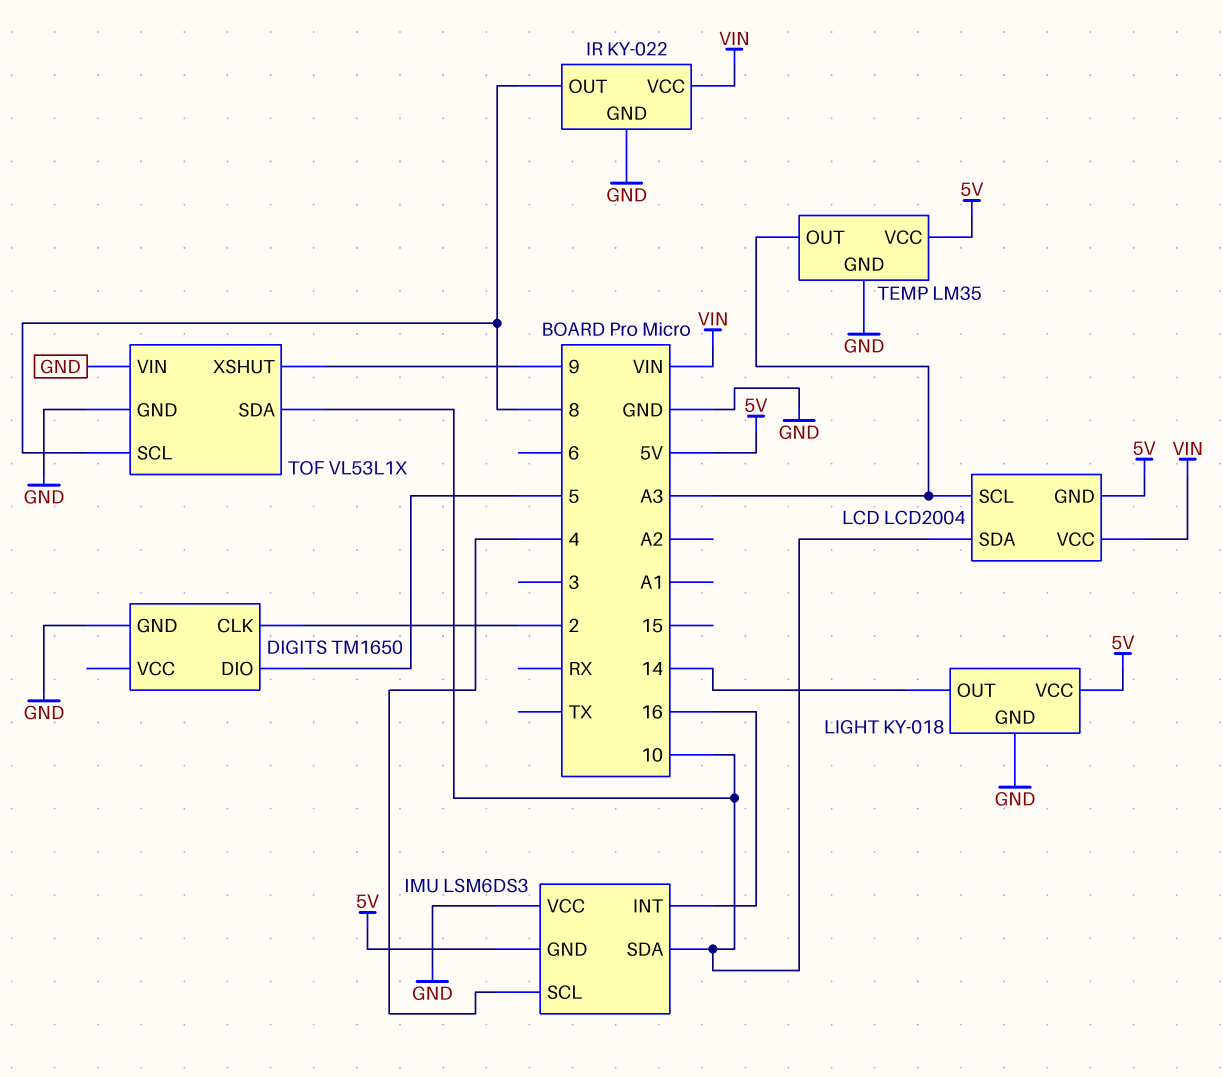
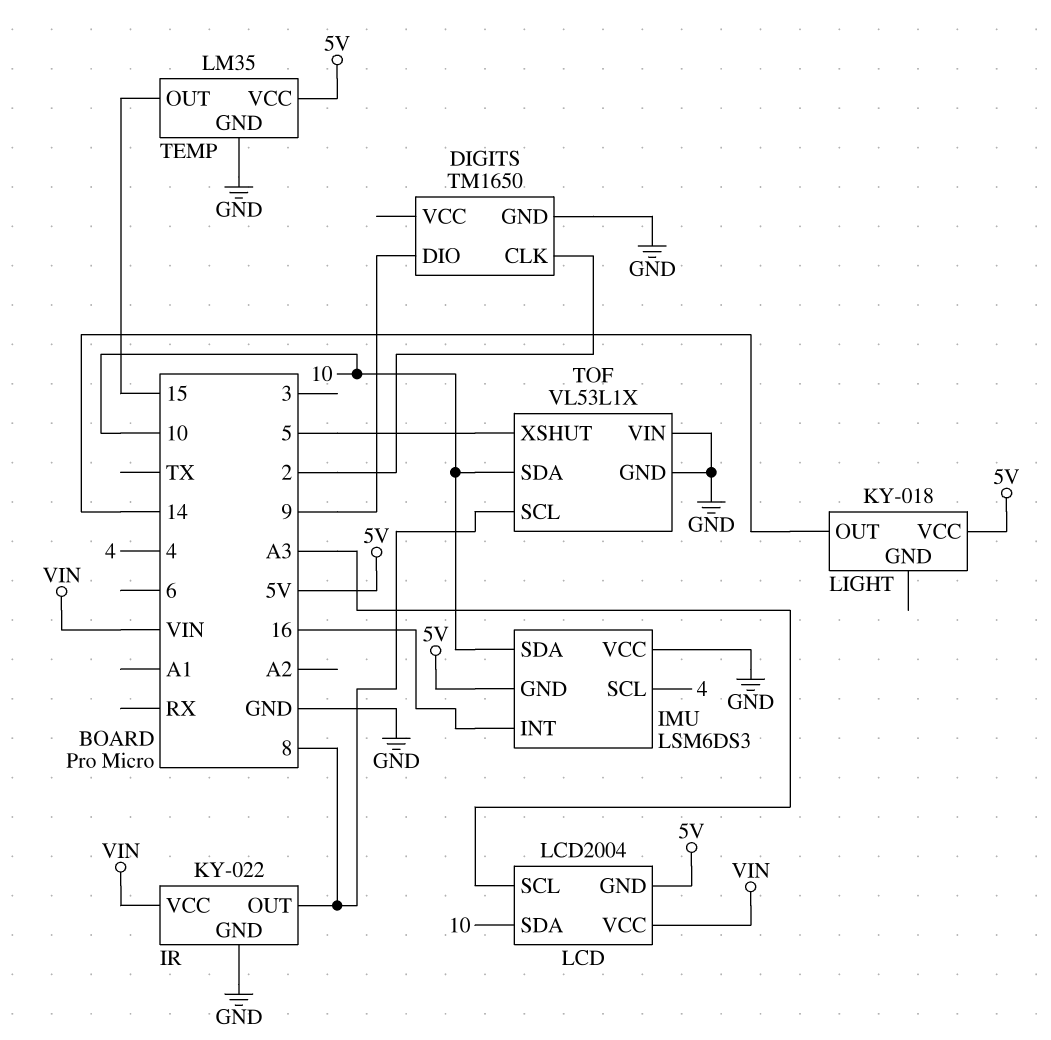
DIGITS pin DIO: 5 -> 9
LIGHT pin GND: GND -> none
TEMP pin OUT: A3 -> 15
TOF pin XSHUT: 9 -> 5

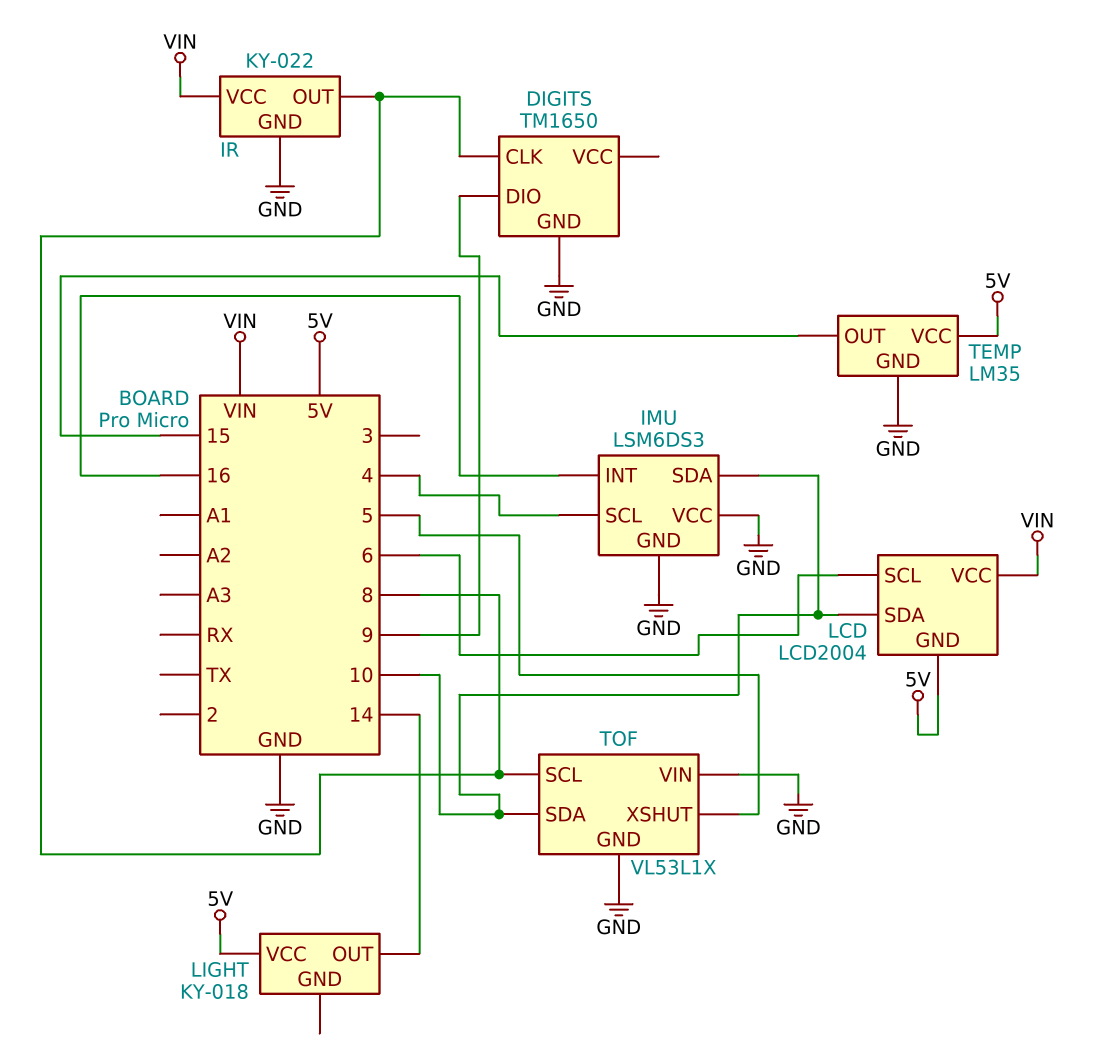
DIGITS pin CLK: 2 -> 8
IMU pin GND: 5V -> GND
LCD pin SCL: A3 -> 6

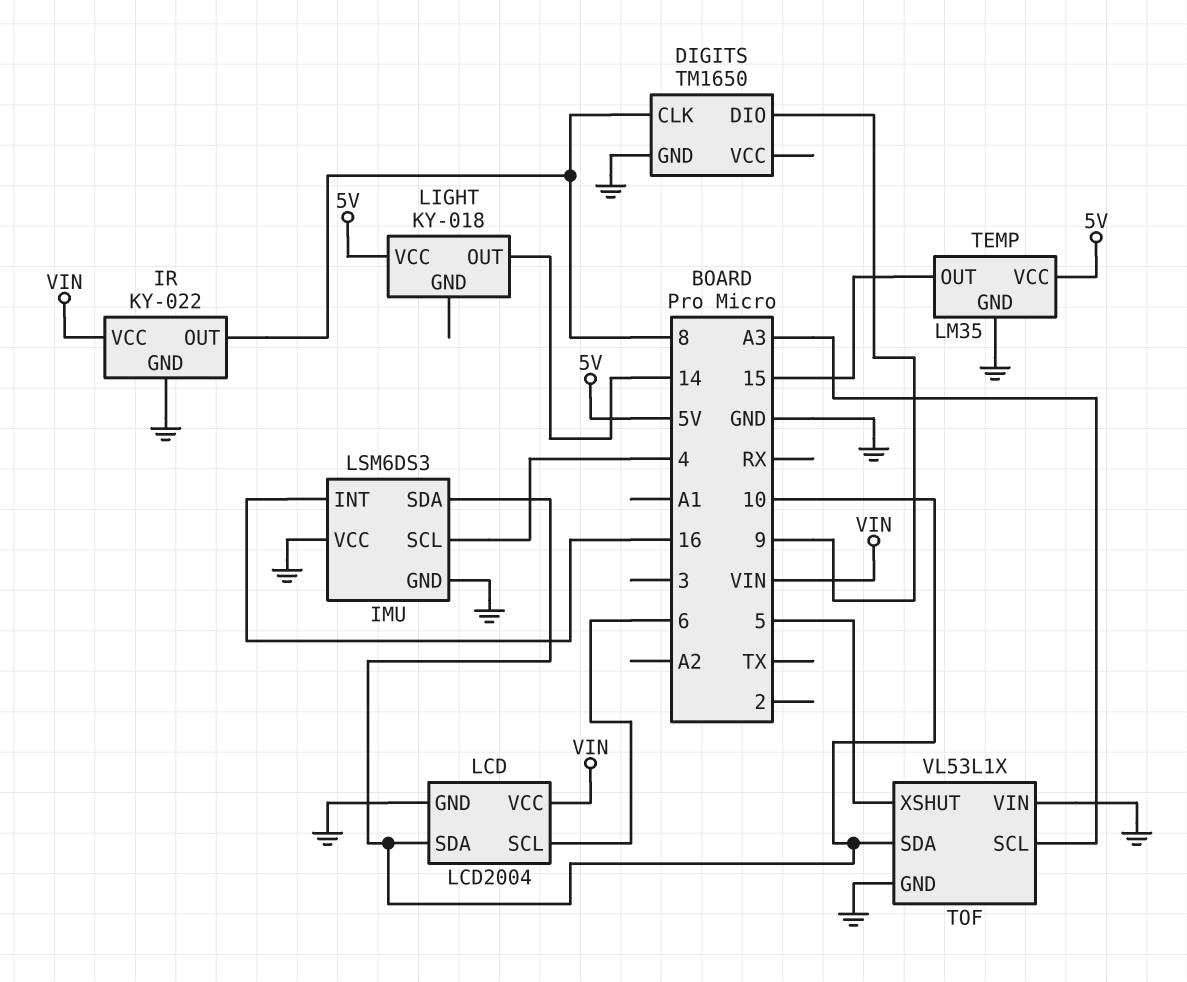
LCD pin GND: 5V -> GND
TOF pin SCL: 8 -> A3

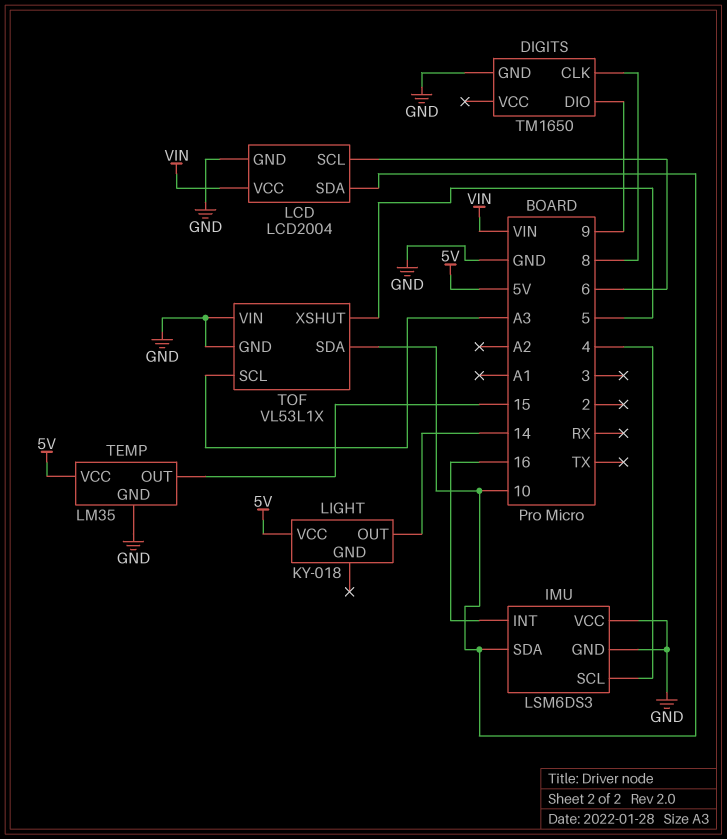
IR: KY-022 -> none
IR pin GND: GND -> none
IR pin OUT: 8 -> none
IR pin VCC: VIN -> none

